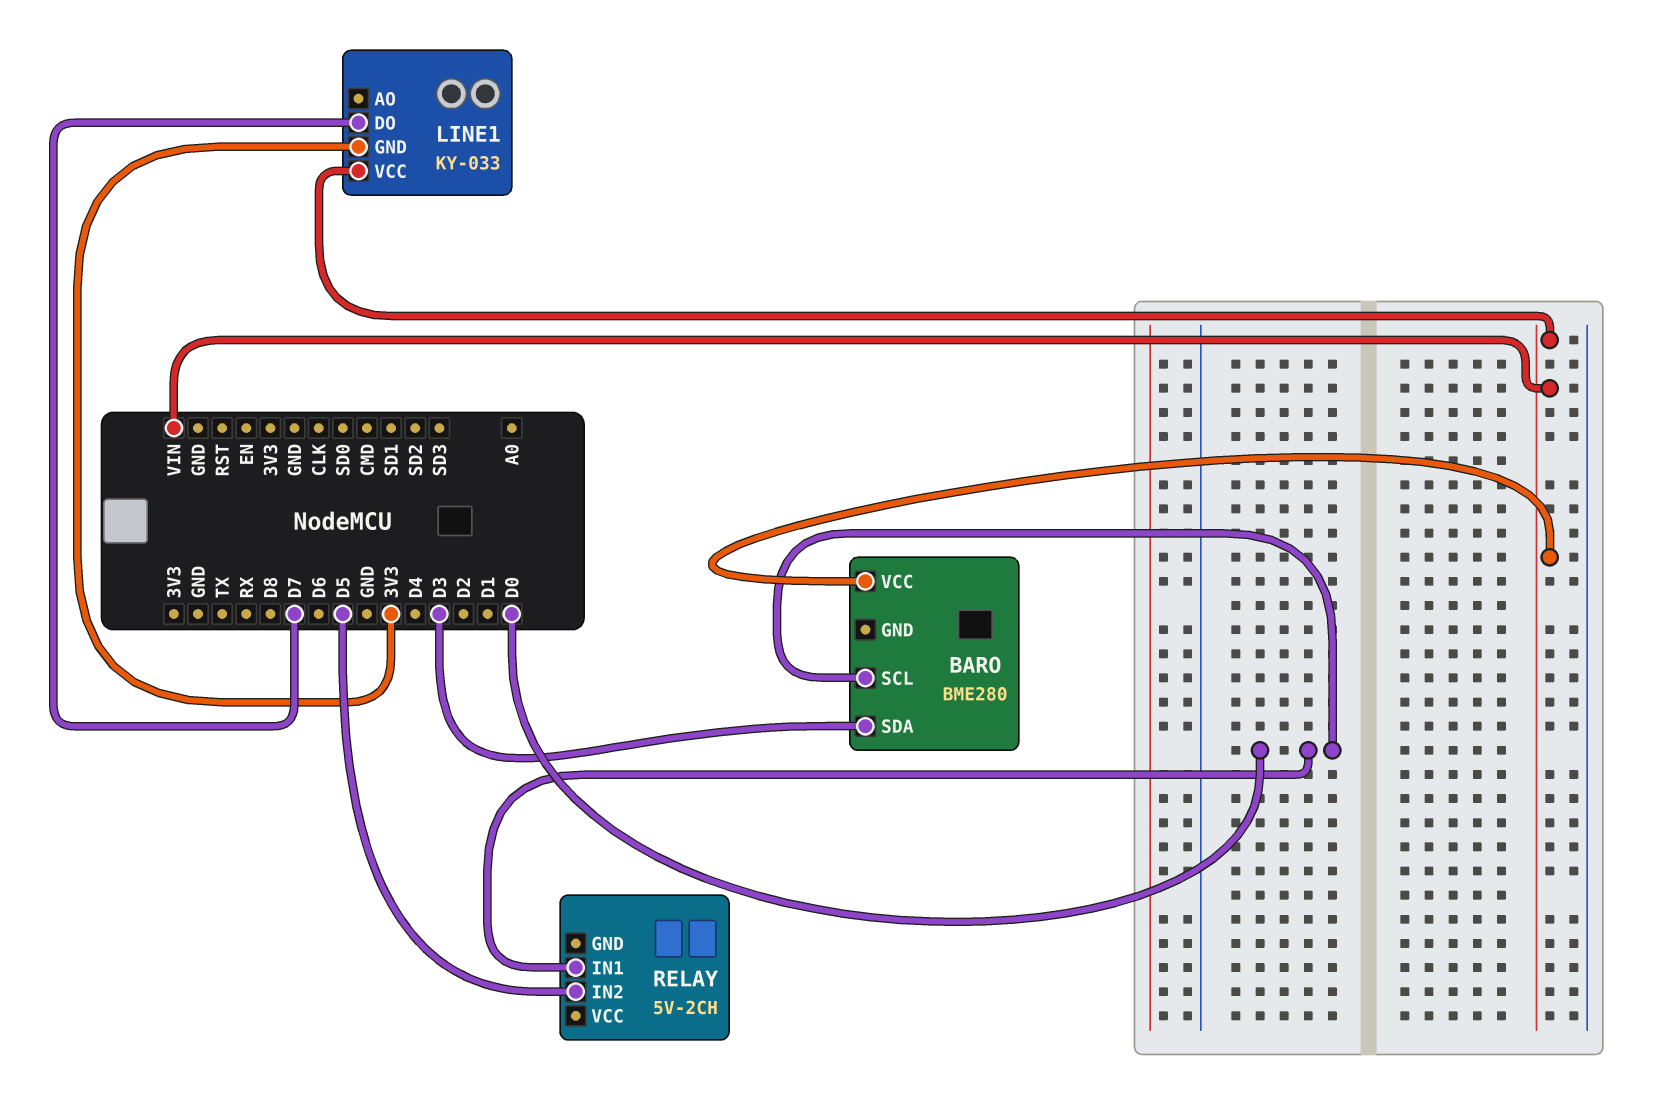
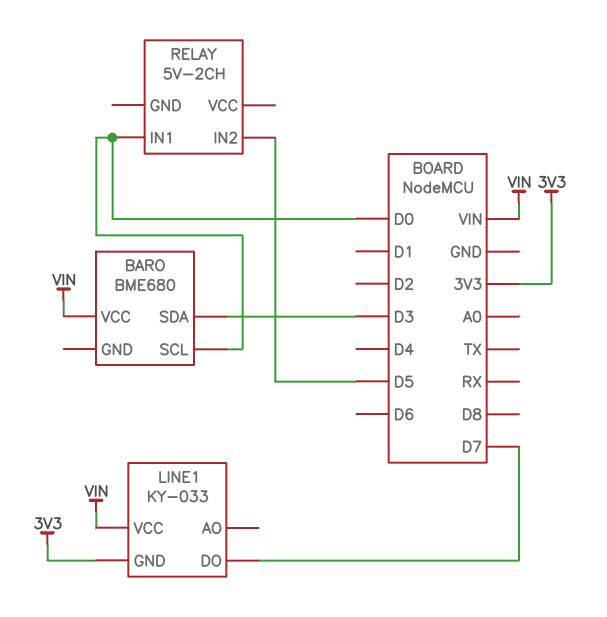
BARO: BME280 -> BME680

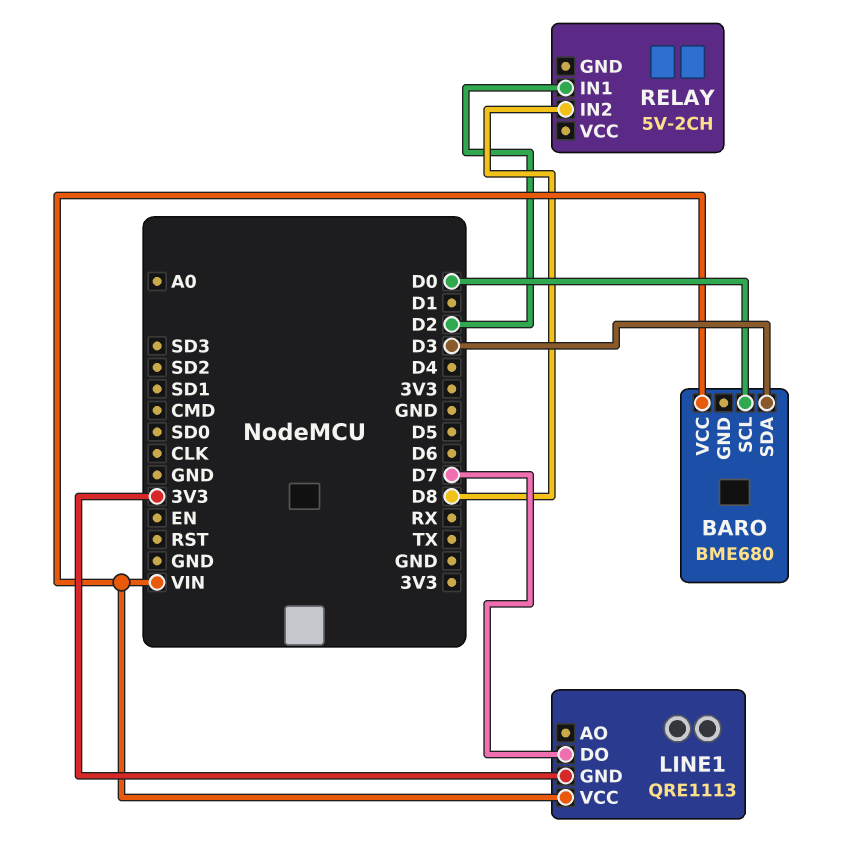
LINE1: KY-033 -> QRE1113
RELAY pin IN1: D0 -> D2
RELAY pin IN2: D5 -> D8

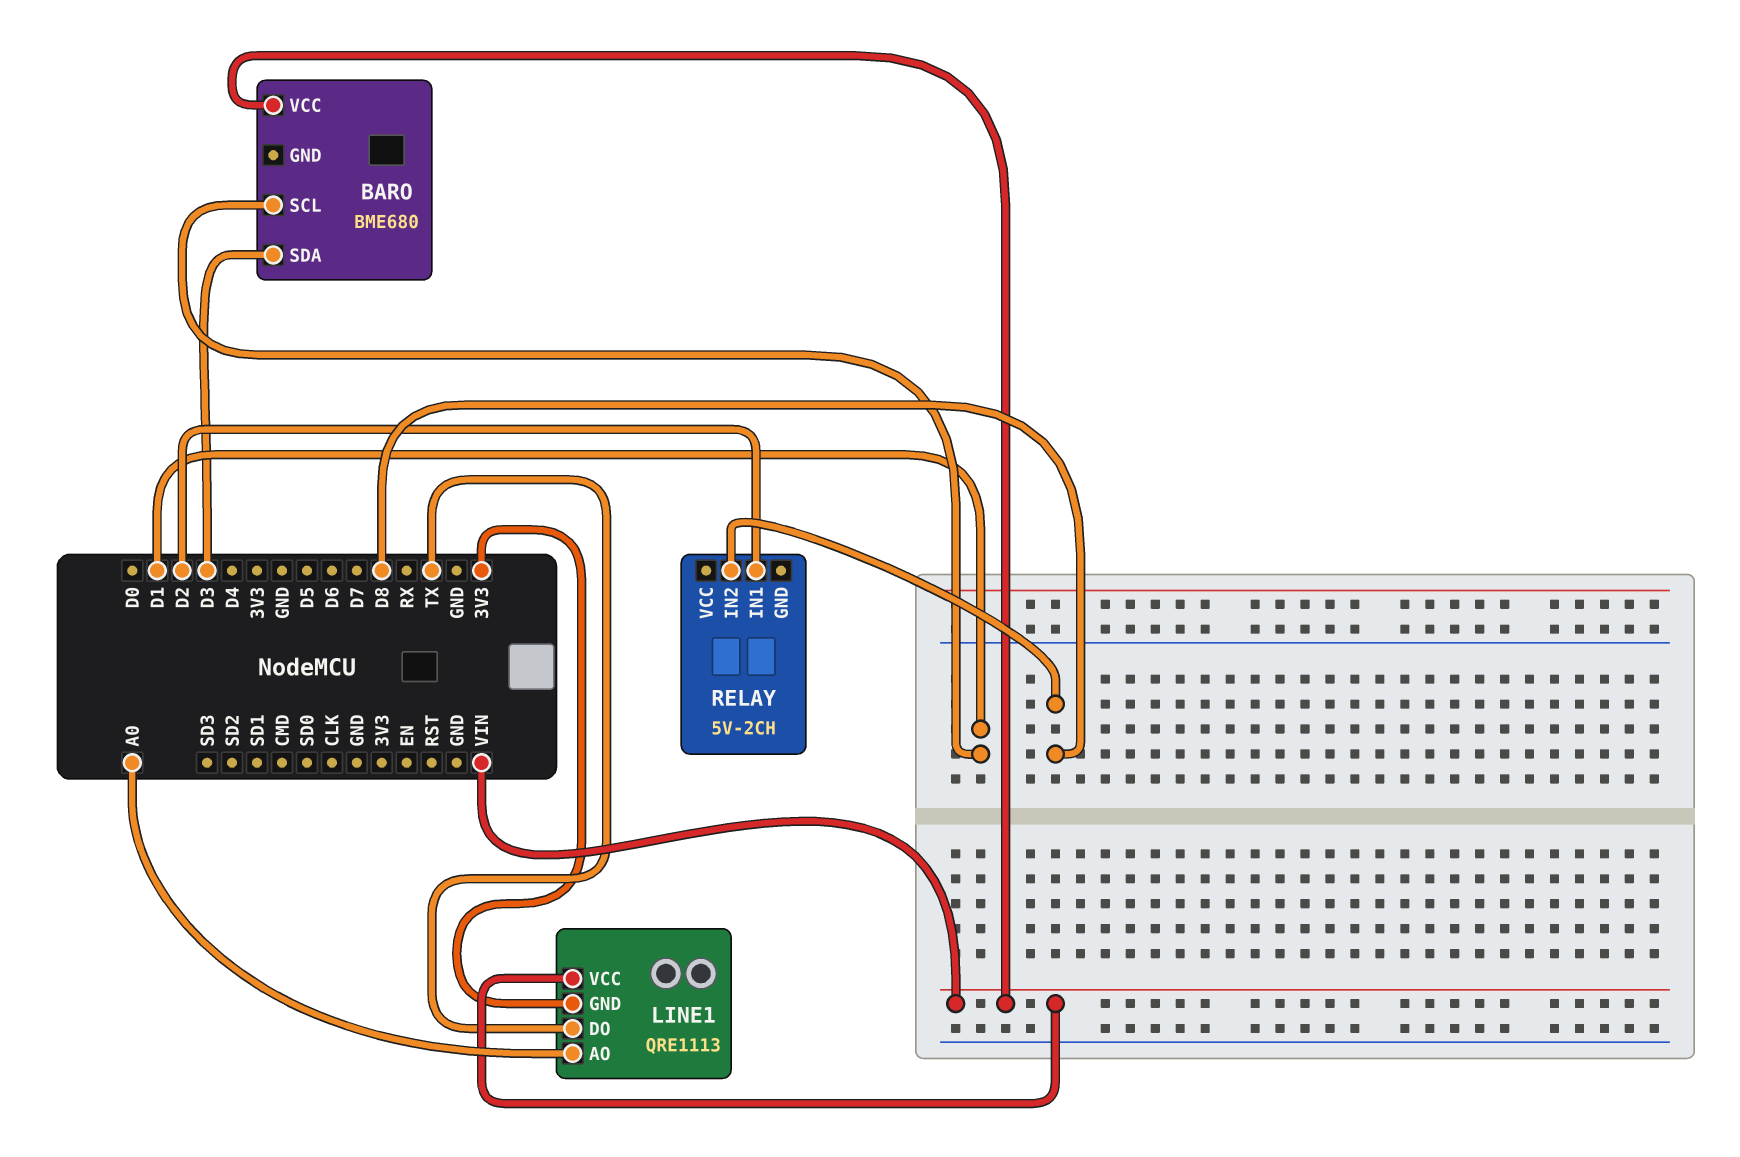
BARO pin SCL: D0 -> D1
LINE1 pin AO: none -> A0
LINE1 pin DO: D7 -> TX

